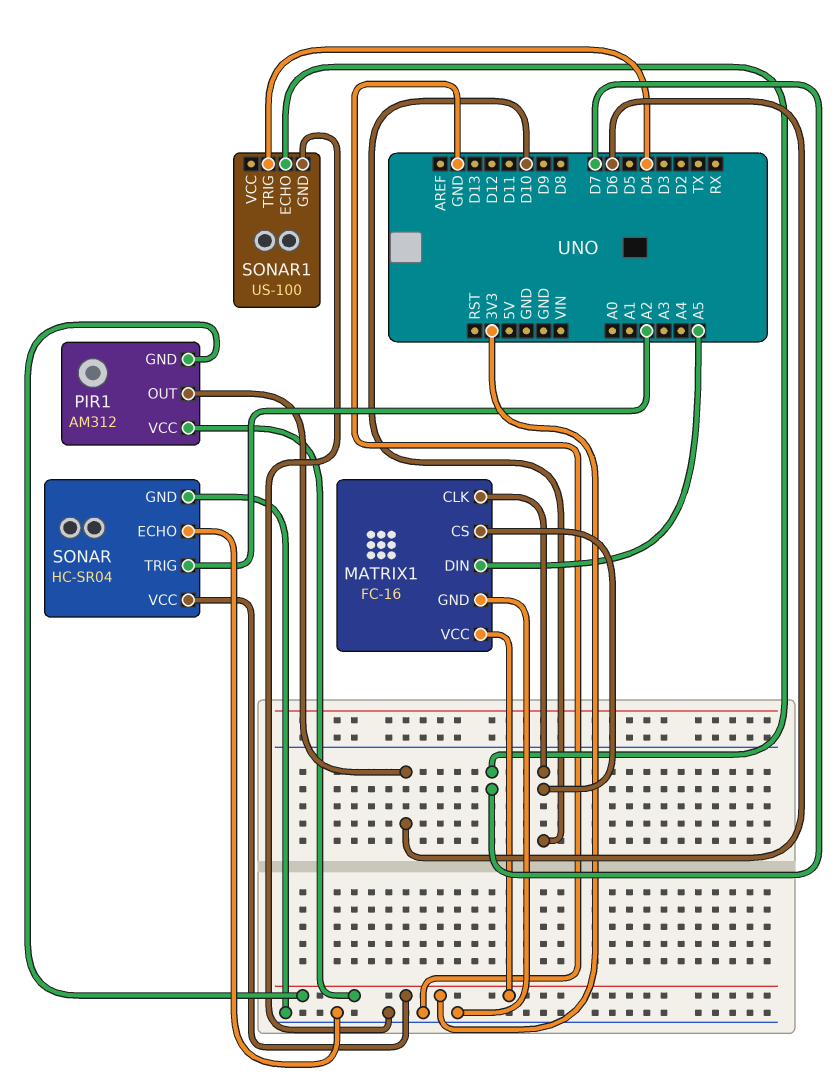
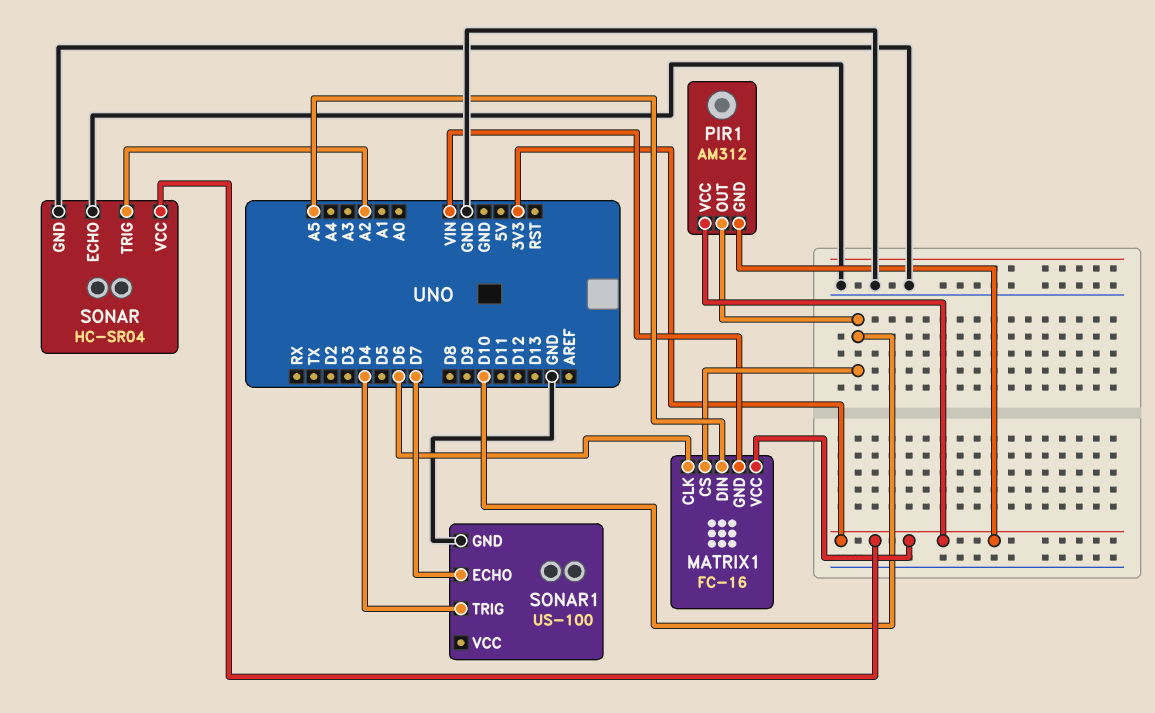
MATRIX1 pin CLK: D10 -> D6
MATRIX1 pin GND: GND -> VIN
PIR1 pin OUT: D6 -> D10

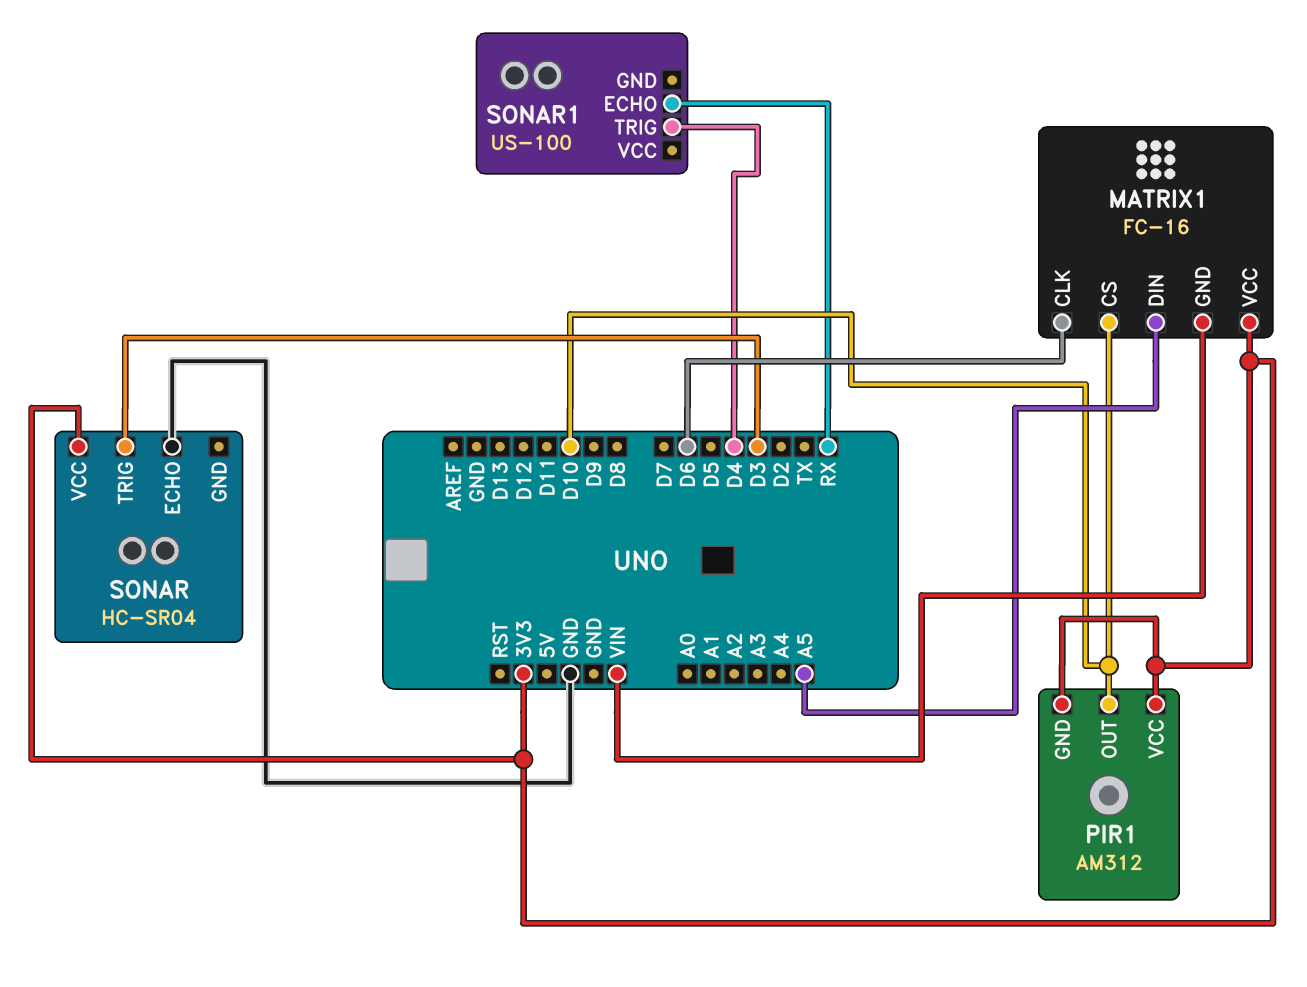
SONAR pin GND: GND -> none
SONAR pin TRIG: A2 -> D3
SONAR1 pin ECHO: D7 -> RX
SONAR1 pin GND: GND -> none

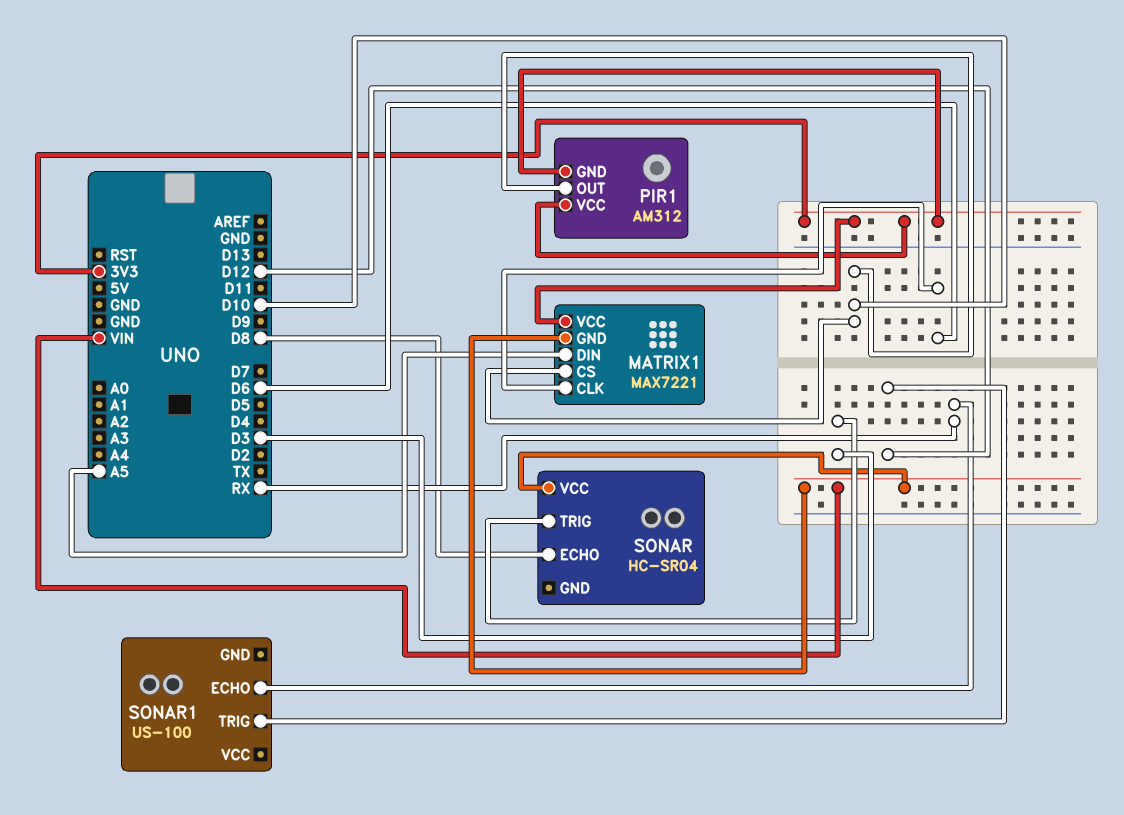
MATRIX1: FC-16 -> MAX7221
SONAR pin ECHO: GND -> D8
SONAR pin VCC: 3V3 -> VIN
SONAR1 pin TRIG: D4 -> D12

